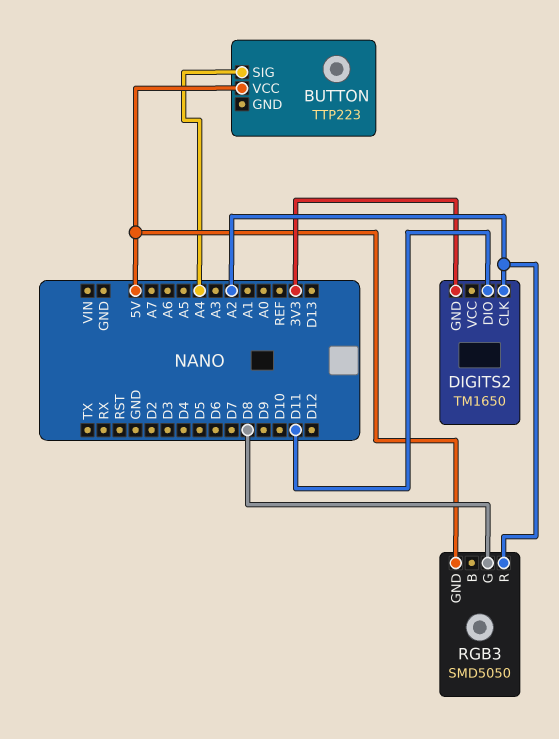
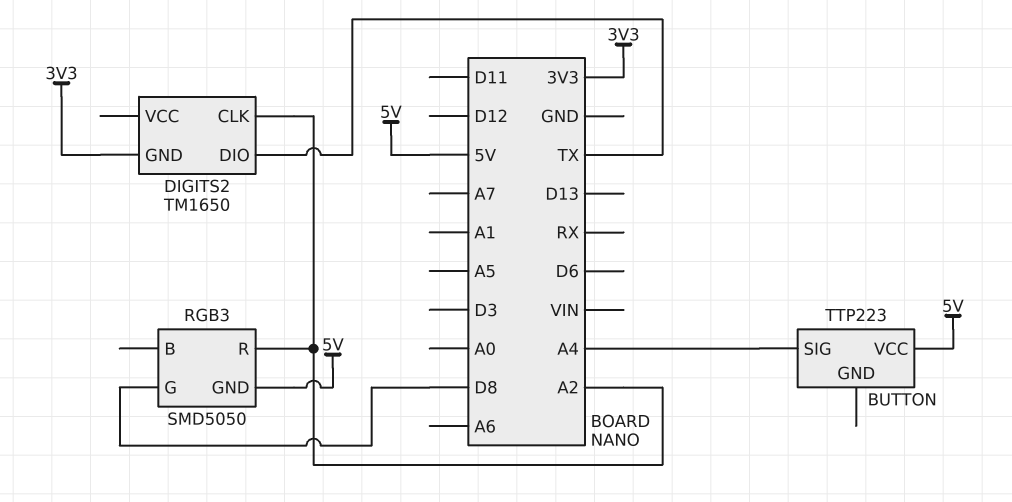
DIGITS2 pin DIO: D11 -> TX

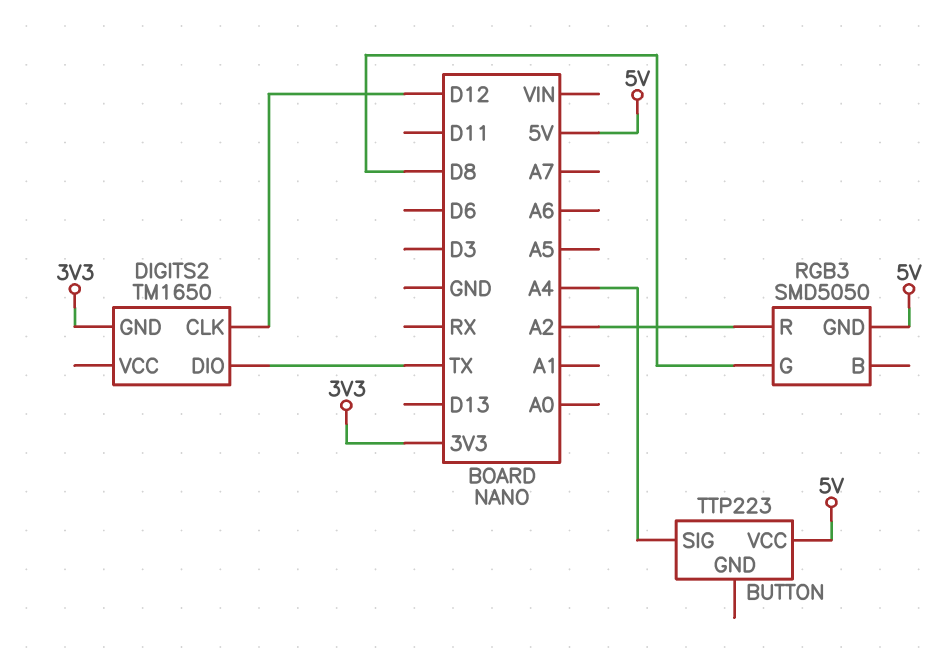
DIGITS2 pin CLK: A2 -> D12

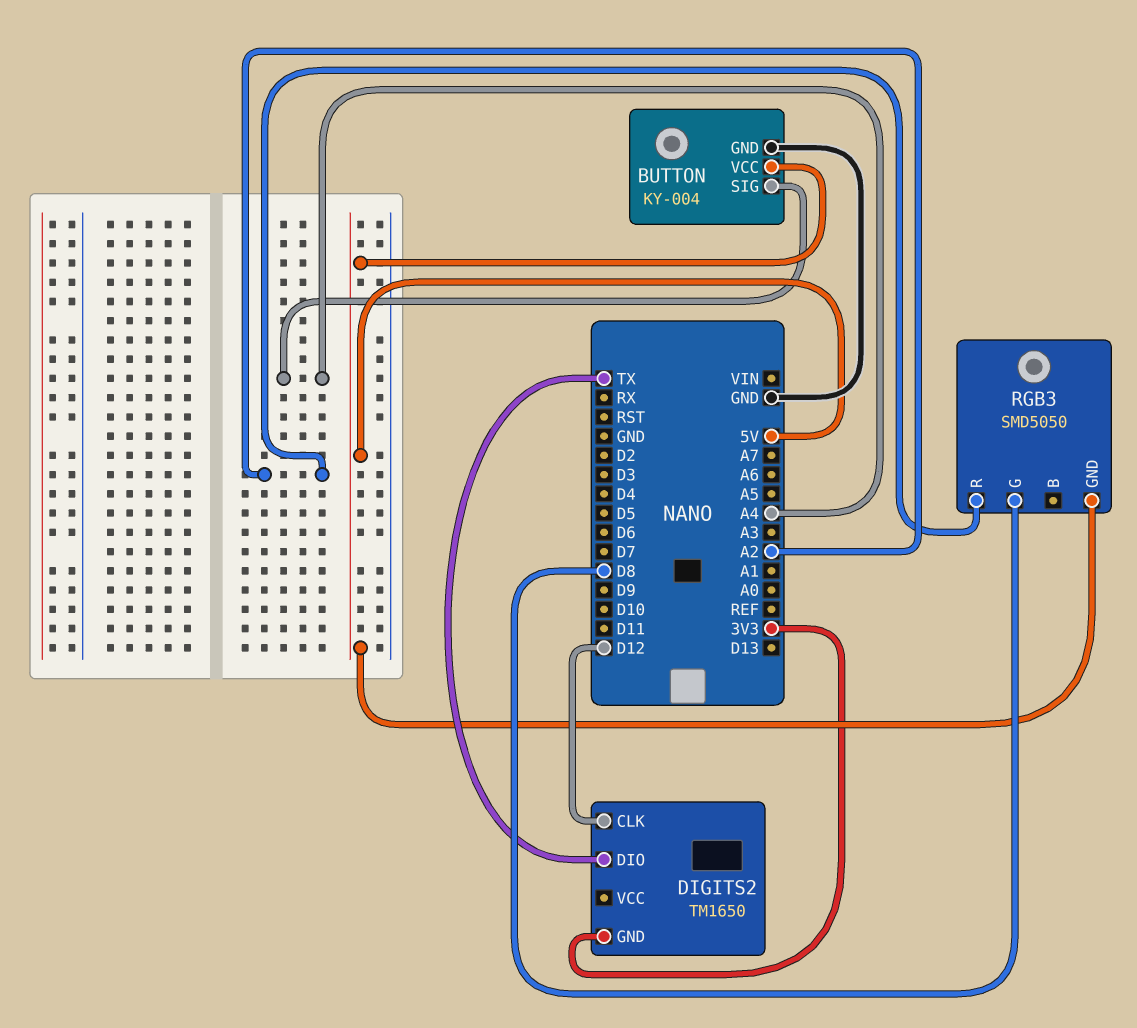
BUTTON: TTP223 -> KY-004
BUTTON pin GND: none -> GND

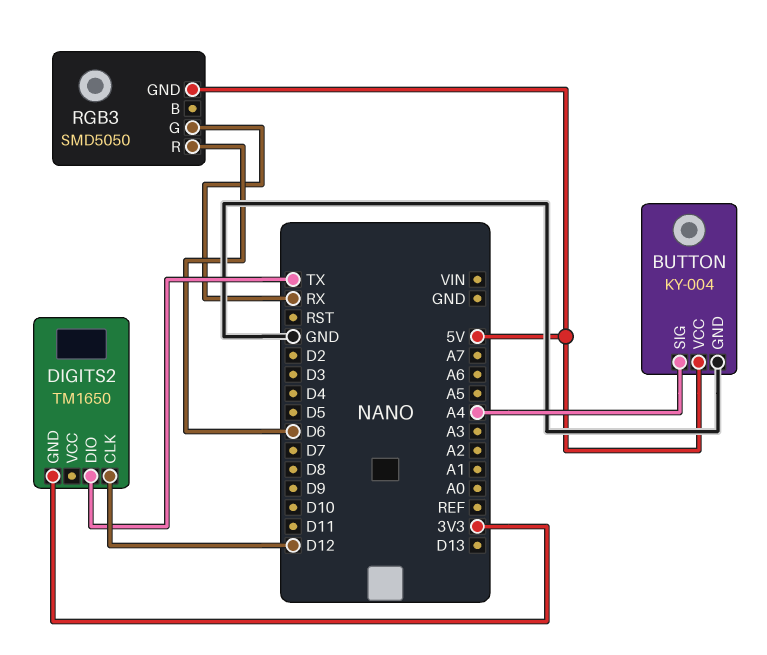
RGB3 pin G: D8 -> RX
RGB3 pin R: A2 -> D6

